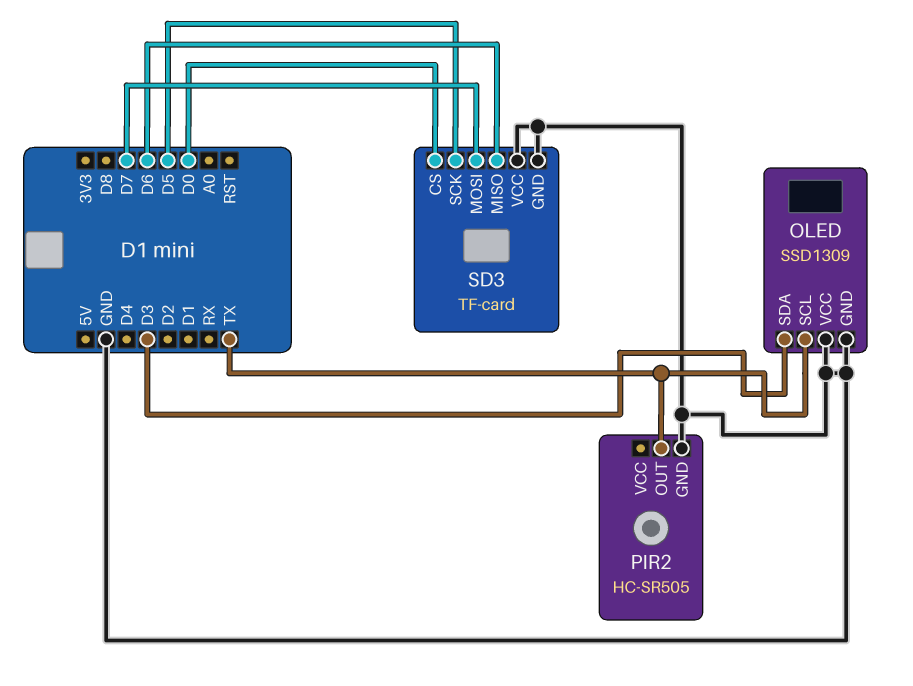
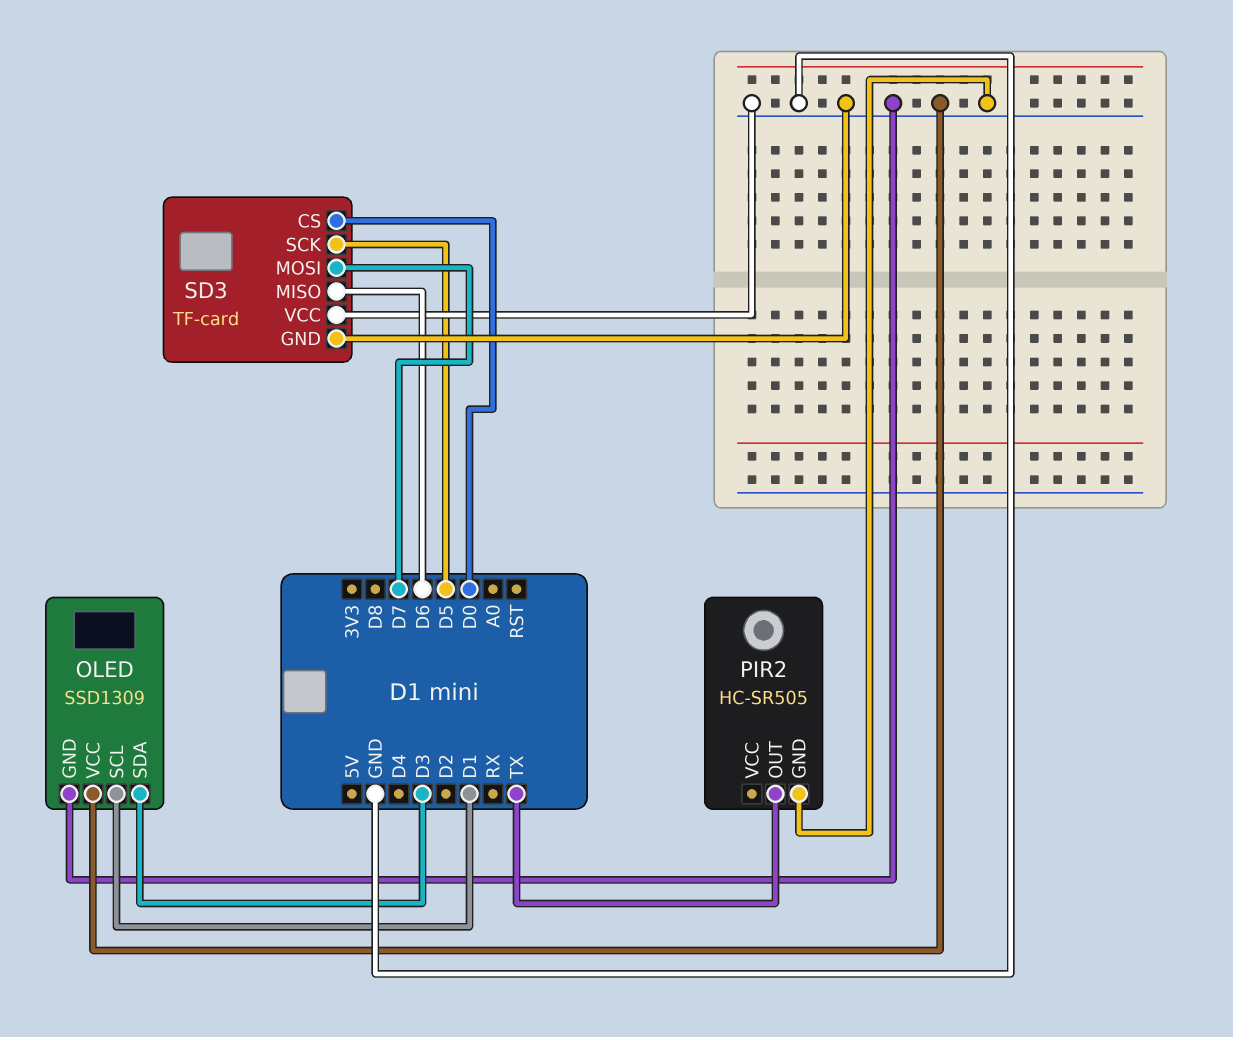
OLED pin SCL: TX -> D1

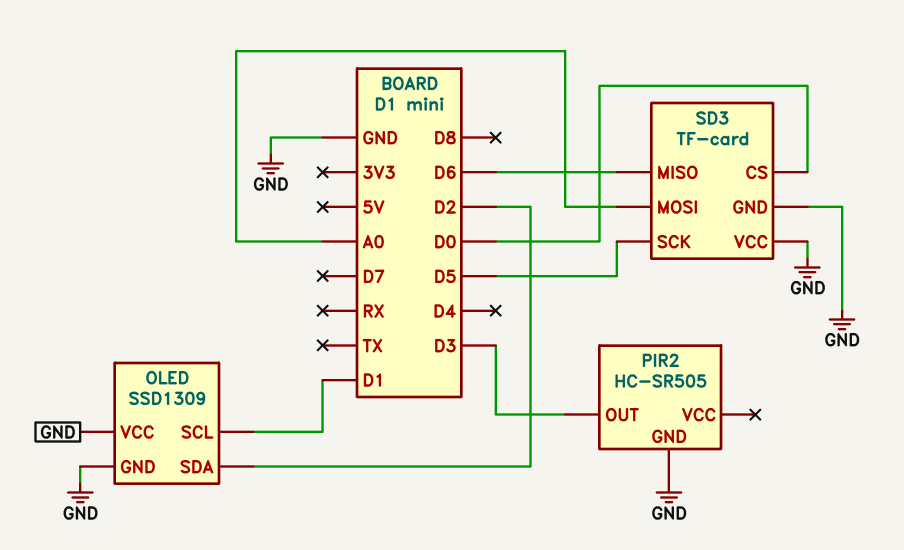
OLED pin SDA: D3 -> D2
PIR2 pin OUT: TX -> D3
SD3 pin MOSI: D7 -> A0

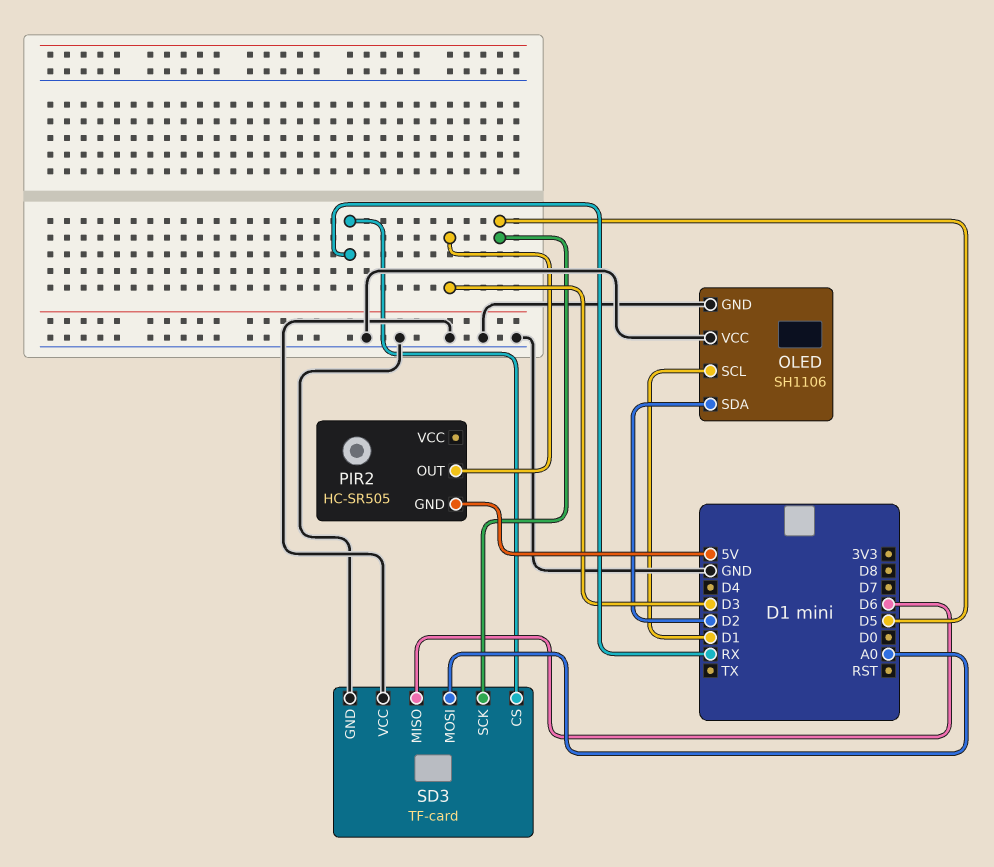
OLED: SSD1309 -> SH1106
PIR2 pin GND: GND -> 5V
SD3 pin CS: D0 -> RX

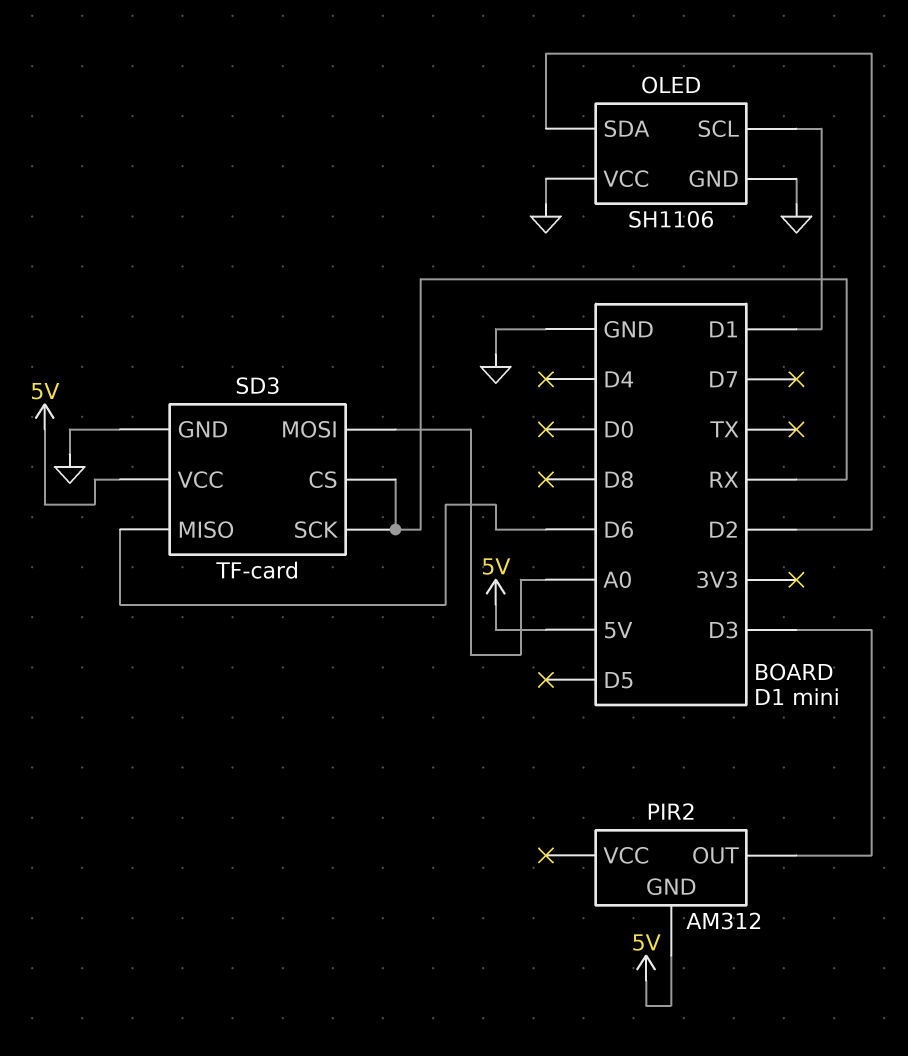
PIR2: HC-SR505 -> AM312
SD3 pin SCK: D5 -> RX
SD3 pin VCC: GND -> 5V

